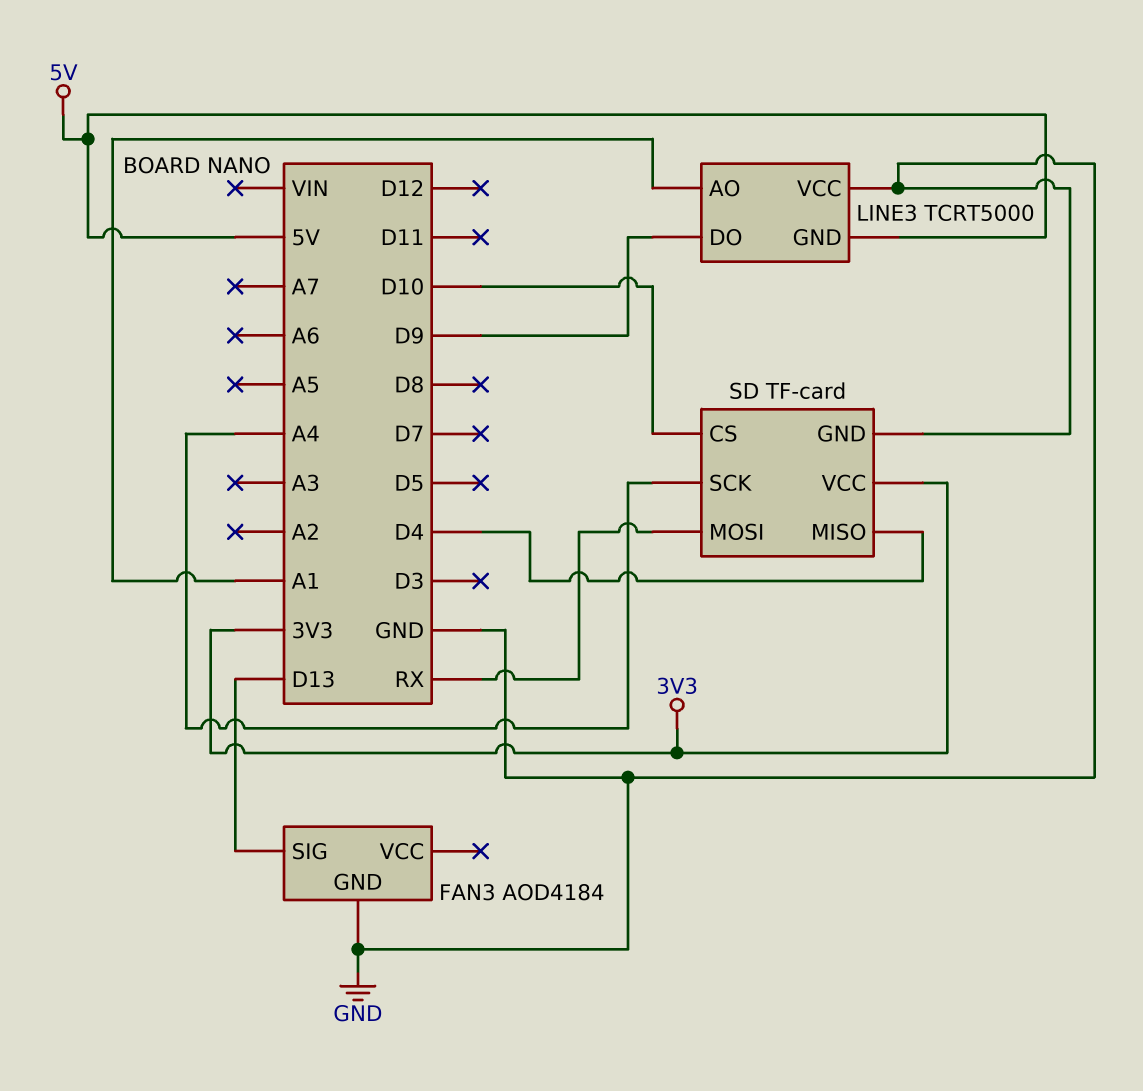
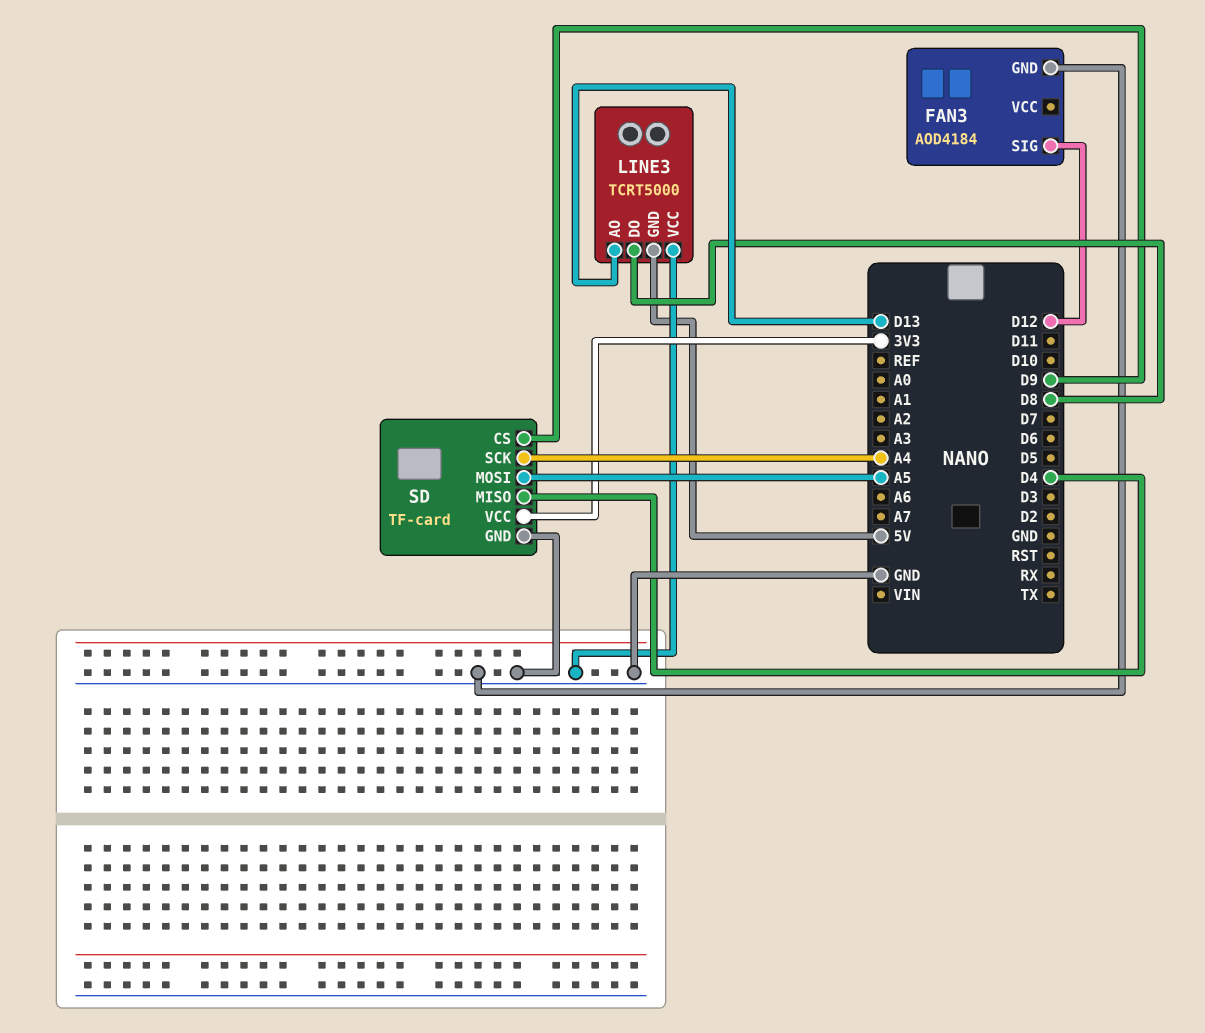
FAN3 pin SIG: D13 -> D12
LINE3 pin AO: A1 -> D13
LINE3 pin DO: D9 -> D8
SD pin CS: D10 -> D9
SD pin MOSI: RX -> A5

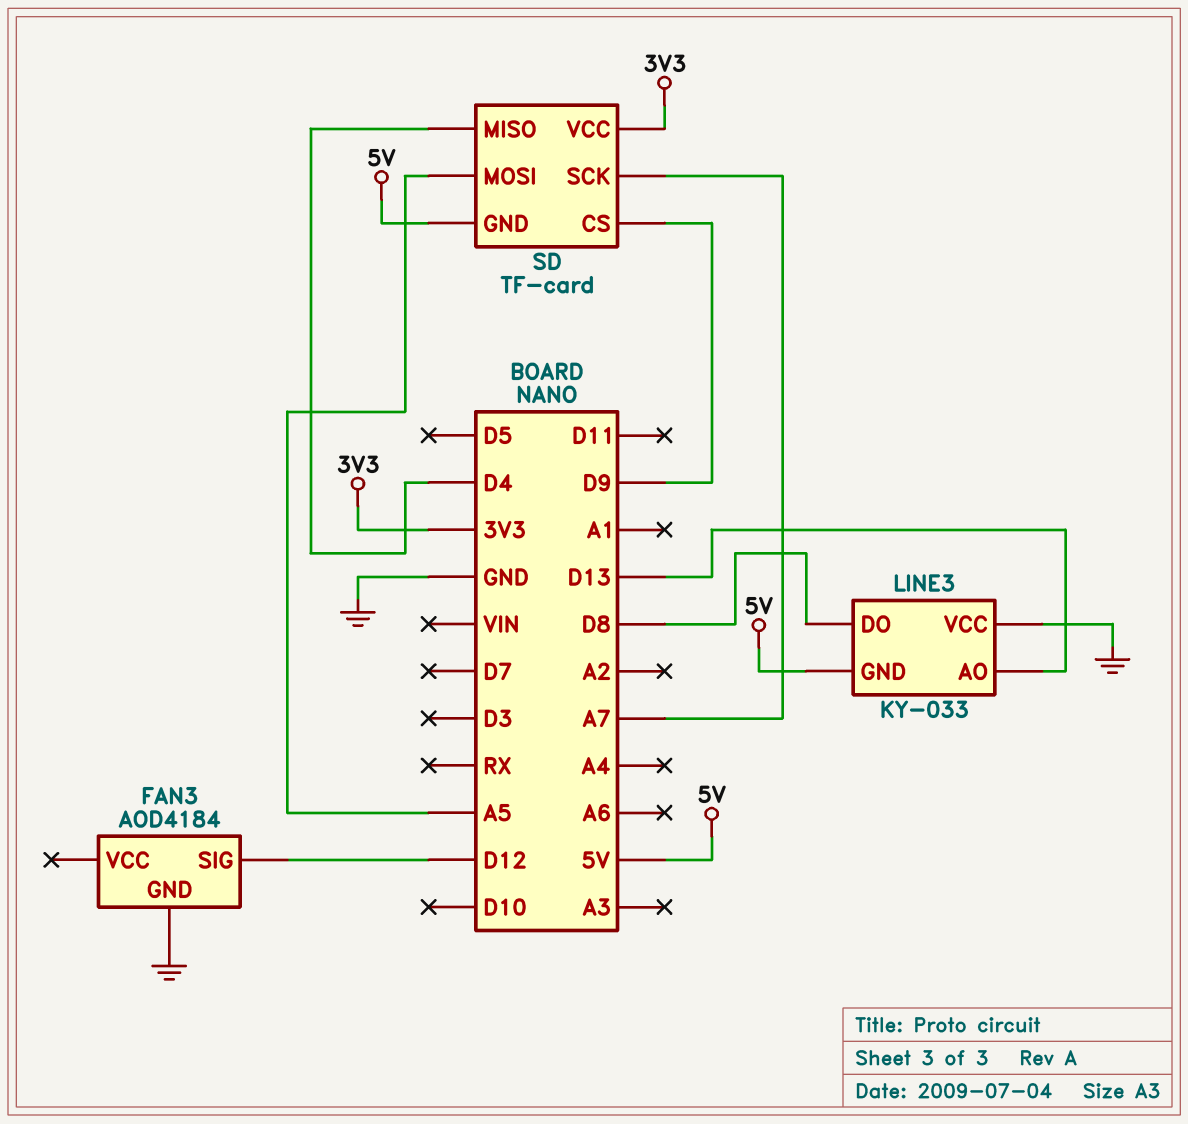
LINE3: TCRT5000 -> KY-033
SD pin GND: GND -> 5V
SD pin SCK: A4 -> A7

